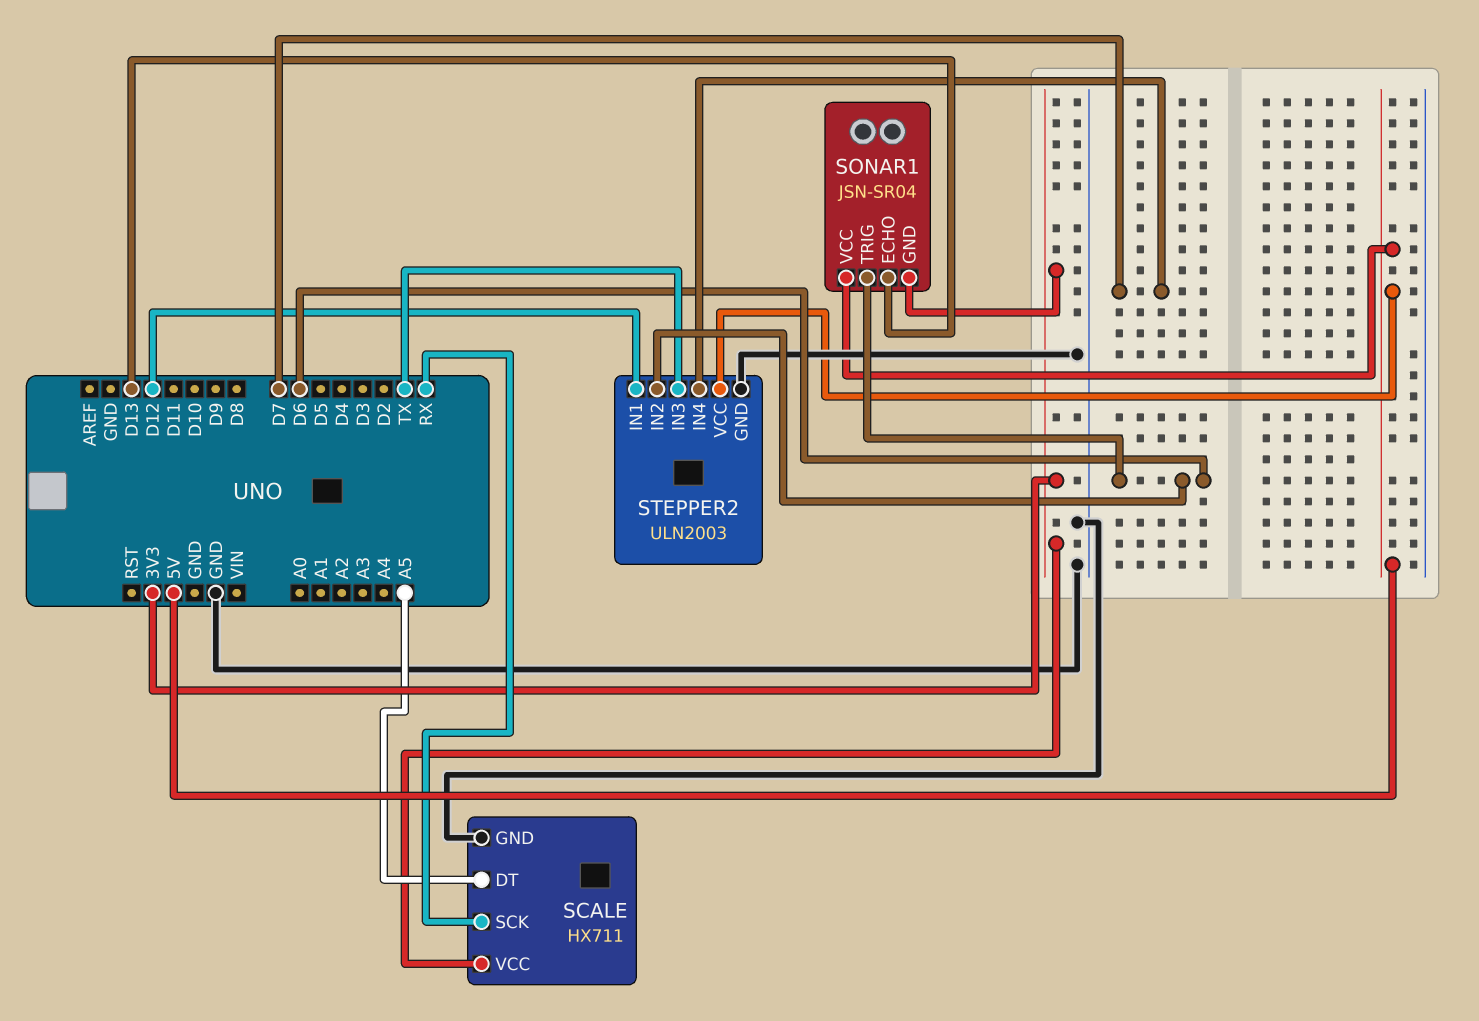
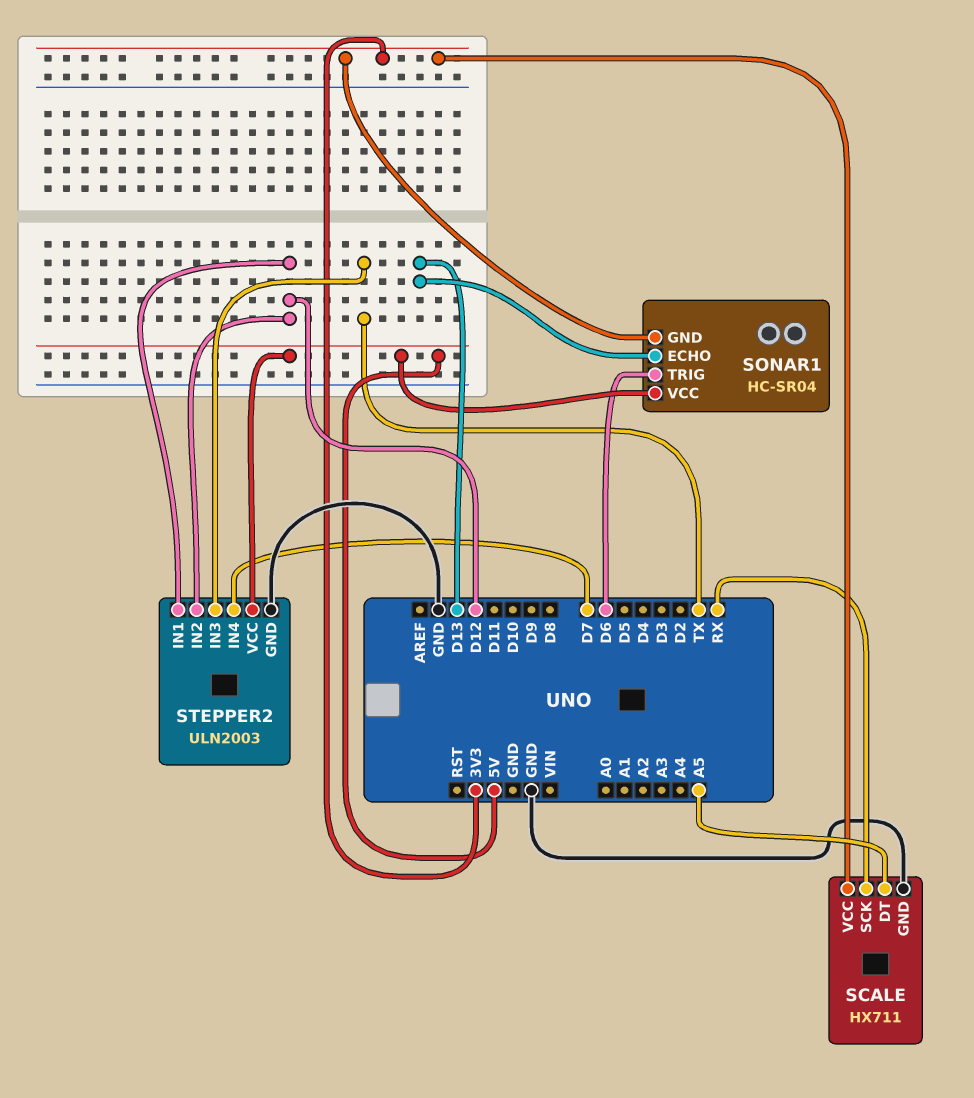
SONAR1: JSN-SR04 -> HC-SR04
STEPPER2 pin IN2: D6 -> D12

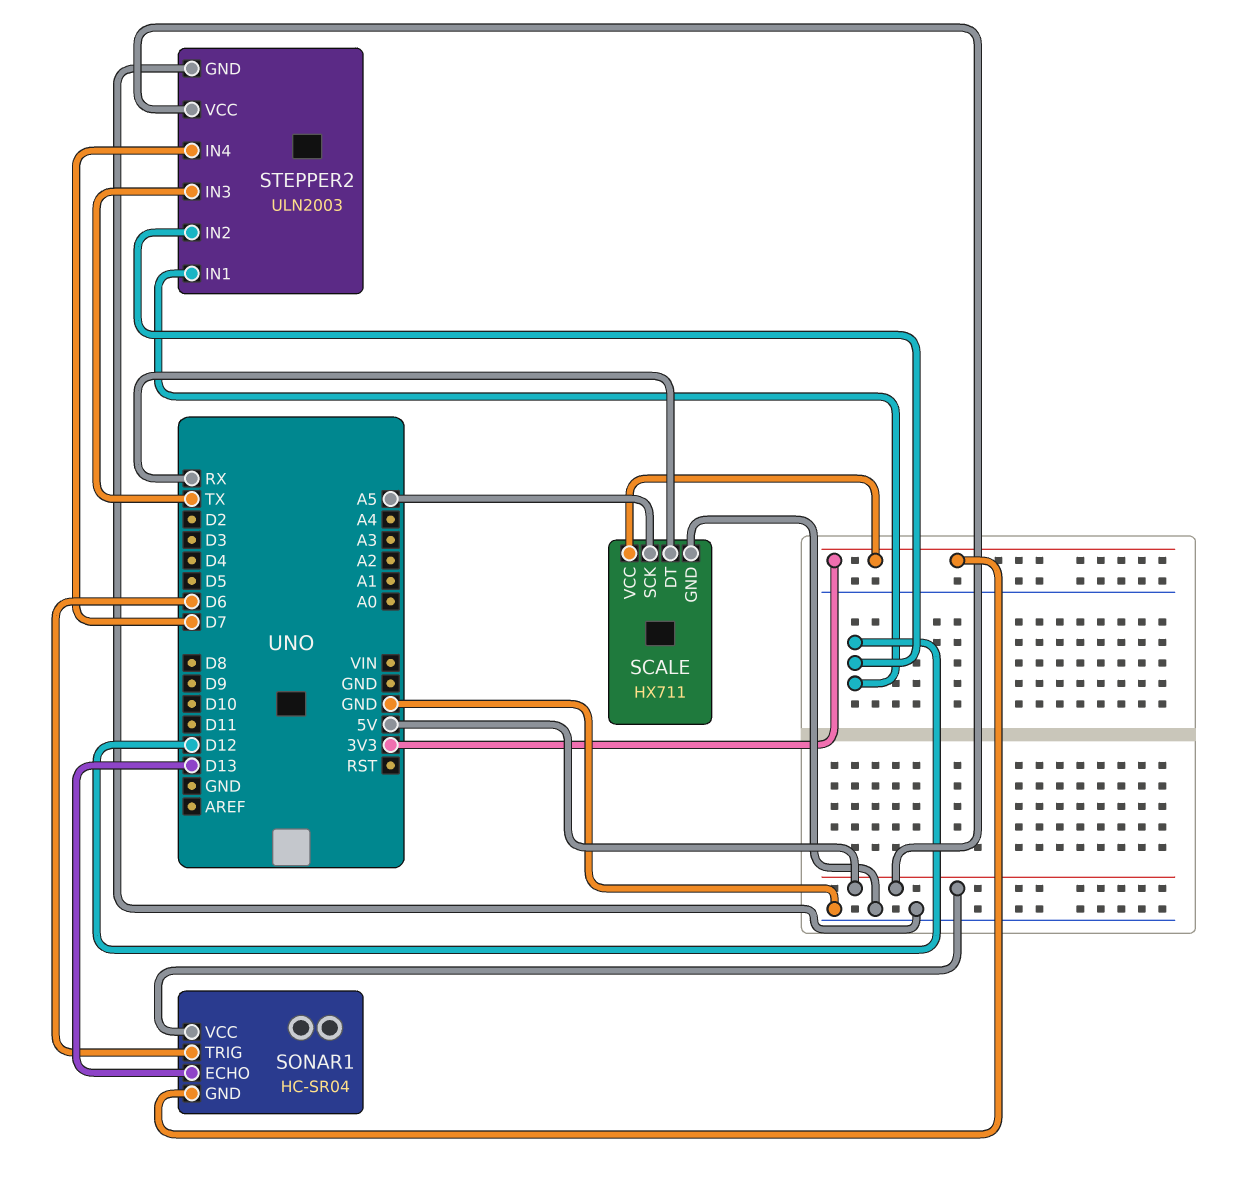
SCALE pin DT: A5 -> RX
SCALE pin SCK: RX -> A5

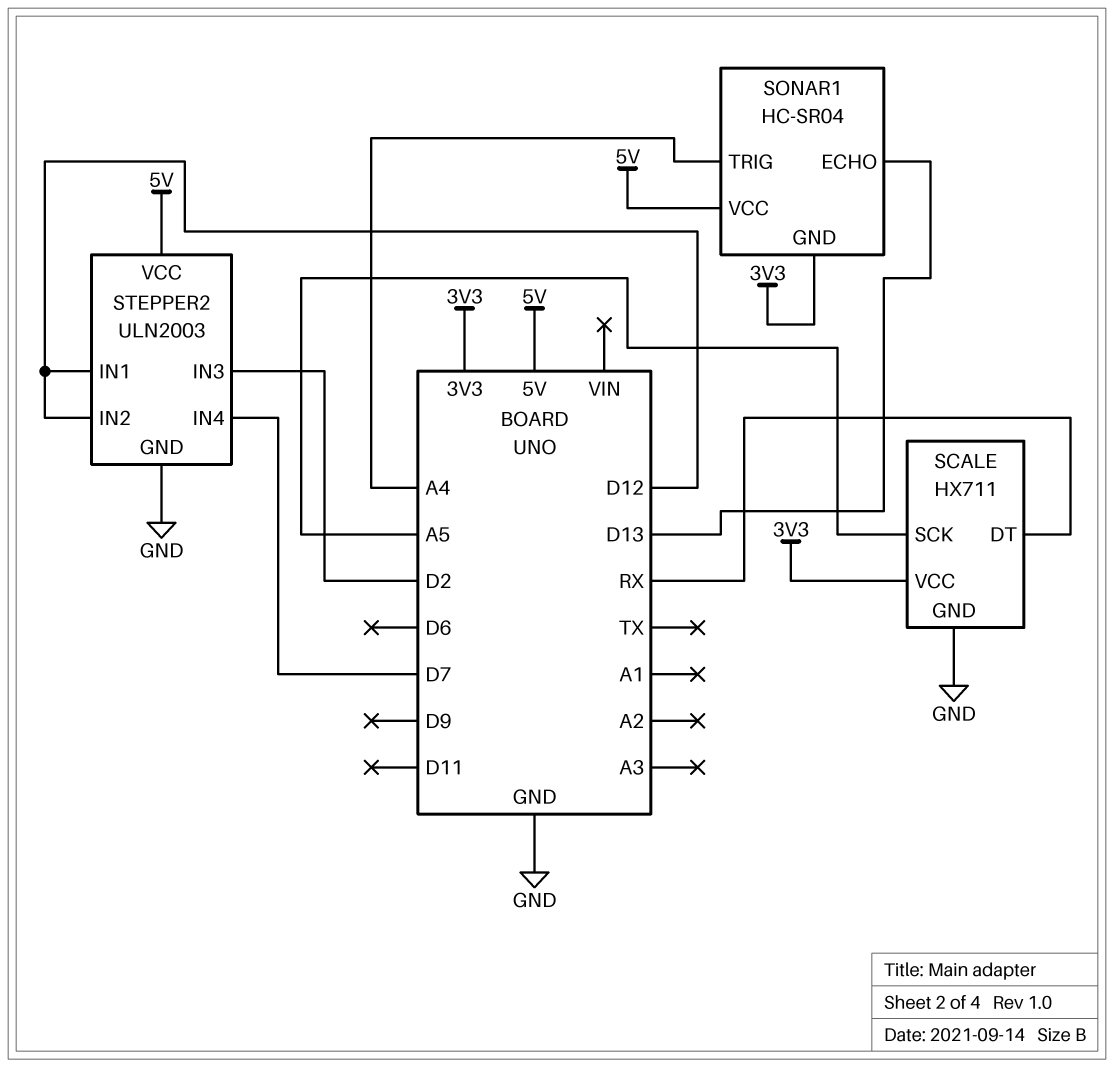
SONAR1 pin TRIG: D6 -> A4
STEPPER2 pin IN3: TX -> D2

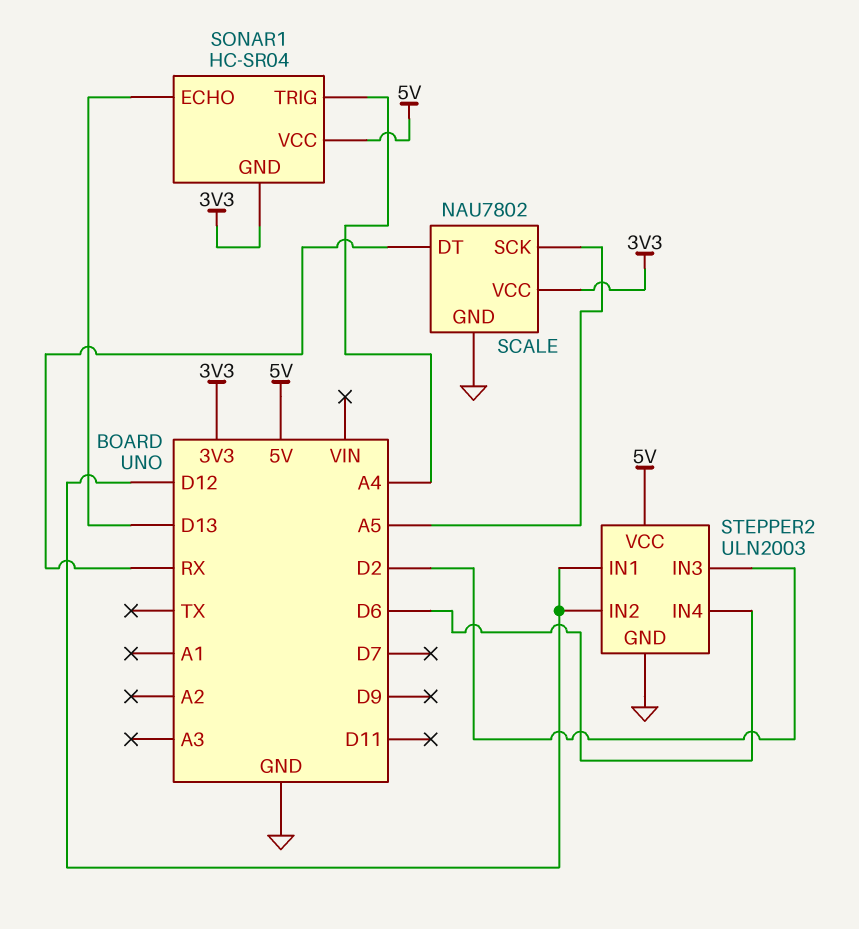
SCALE: HX711 -> NAU7802
STEPPER2 pin IN4: D7 -> D6

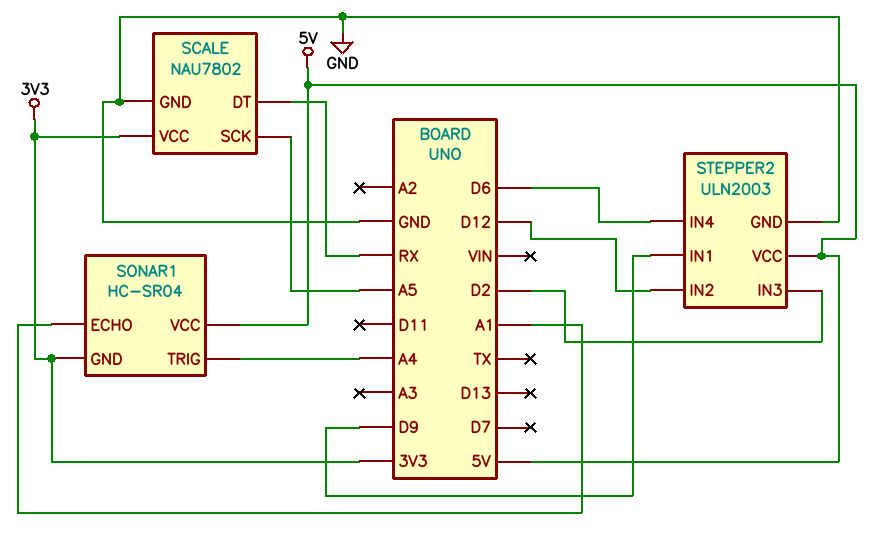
SONAR1 pin ECHO: D13 -> A1
STEPPER2 pin IN1: D12 -> D9

